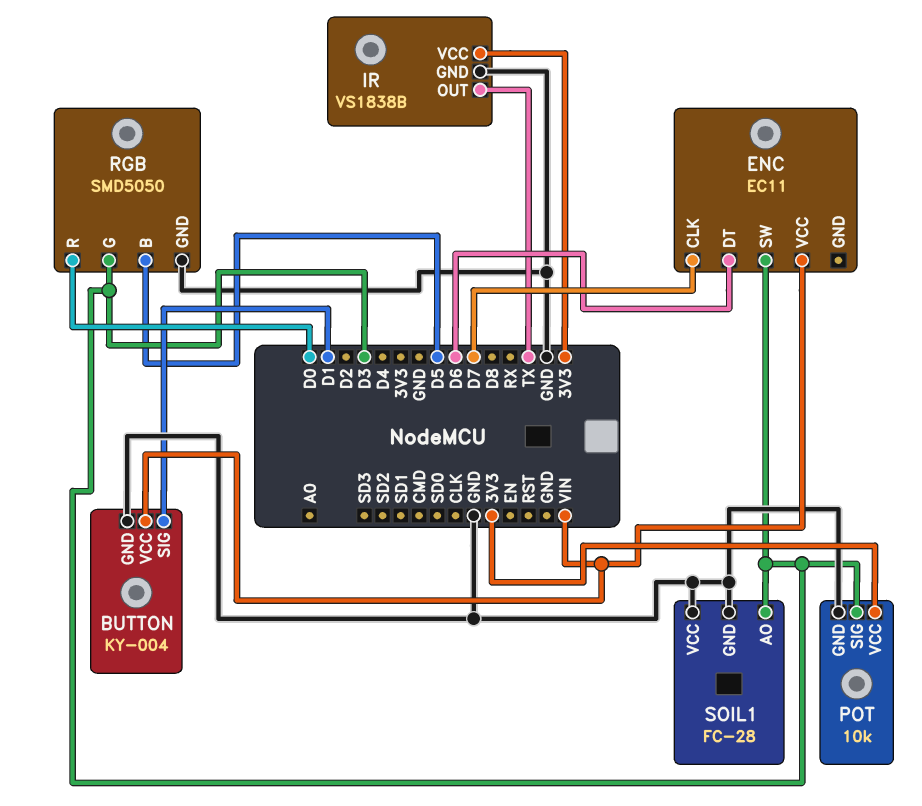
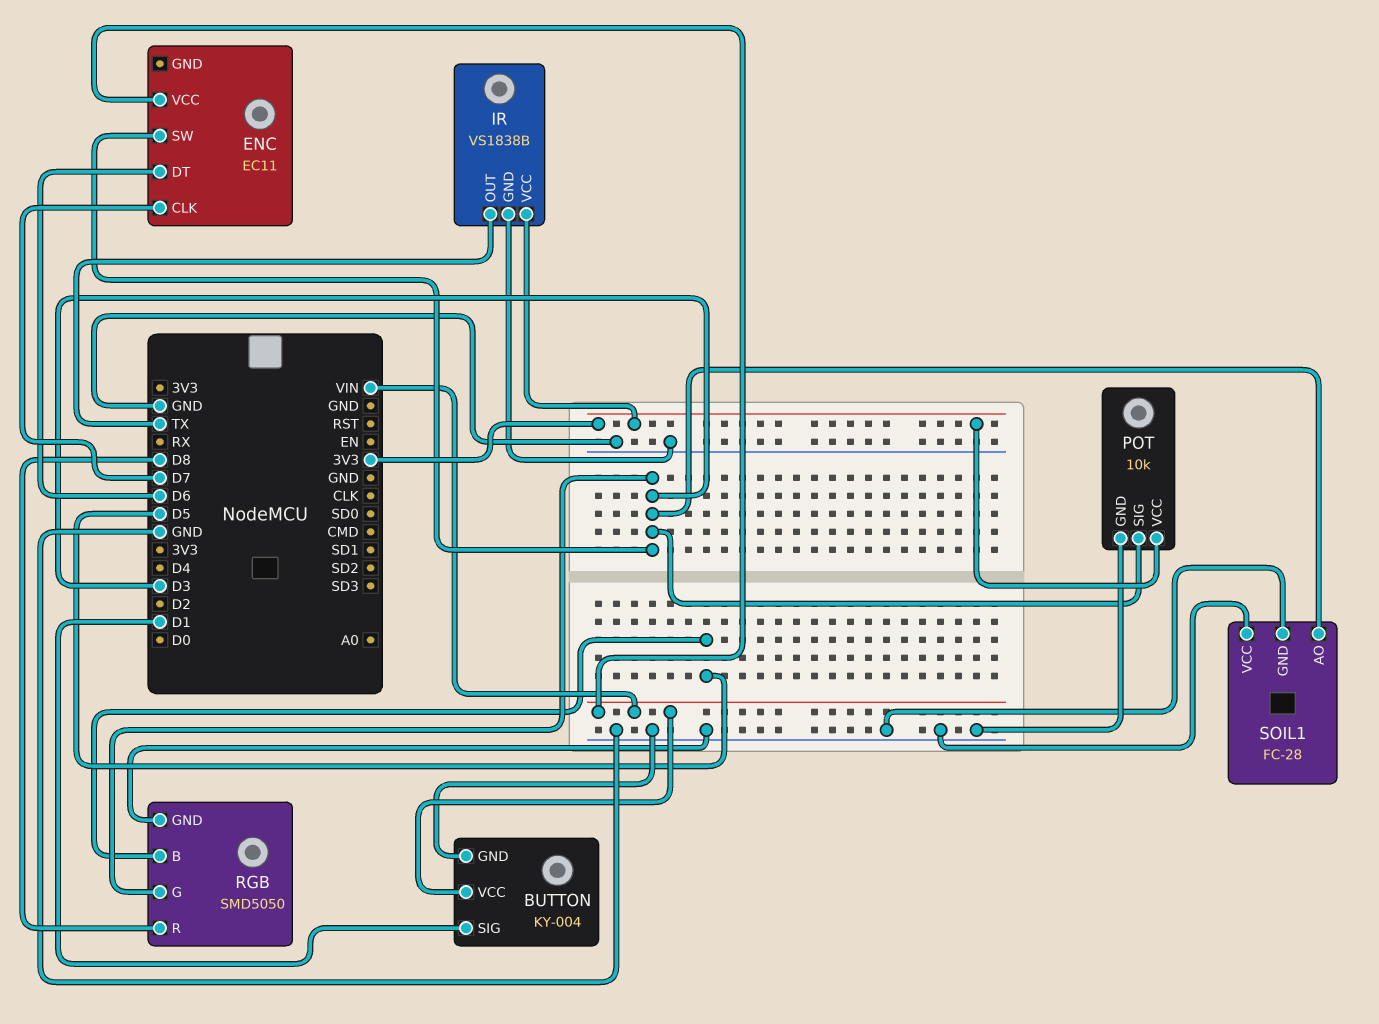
RGB pin R: D0 -> D8

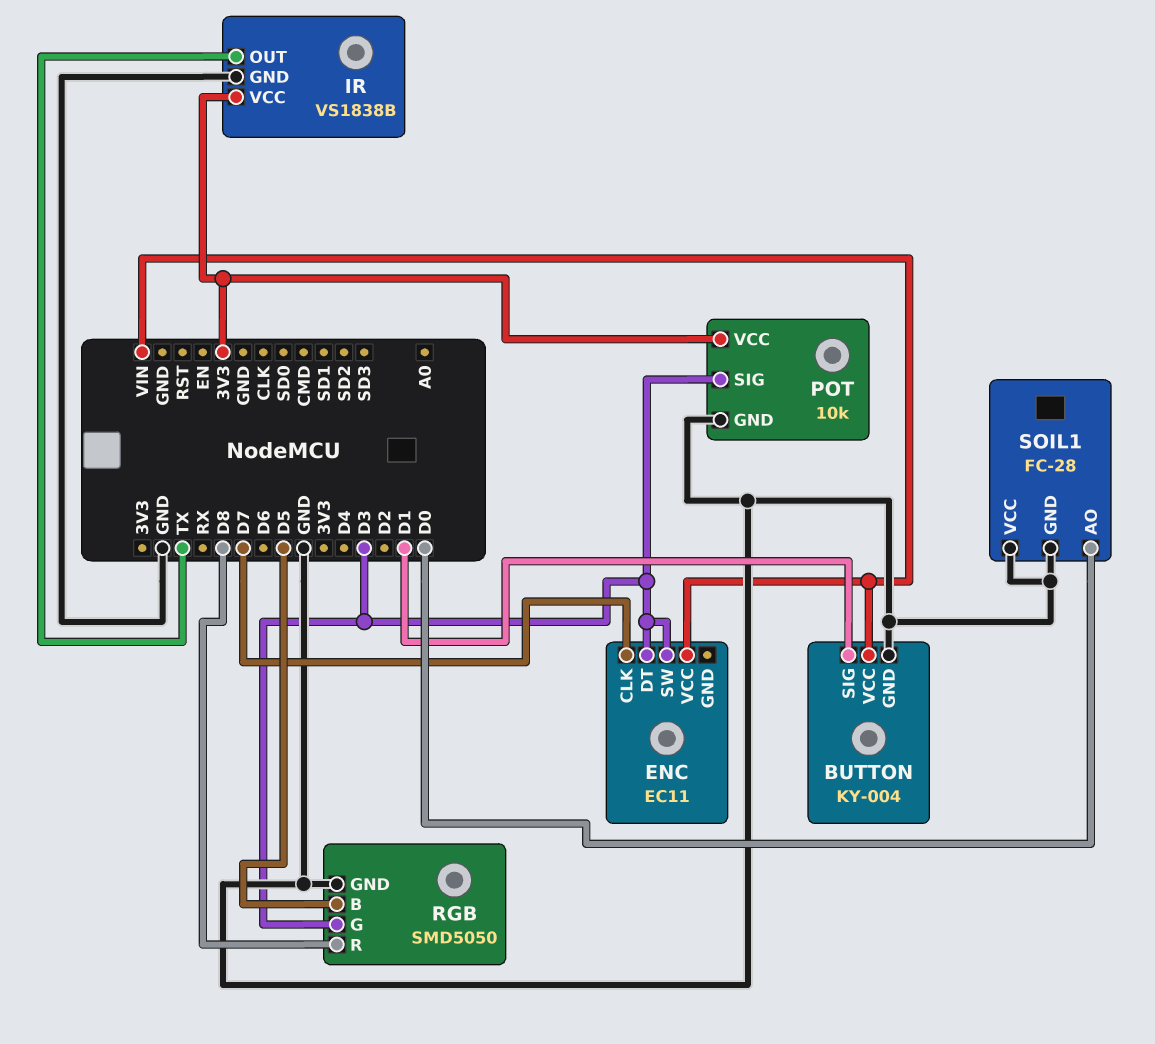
ENC pin DT: D6 -> D3
SOIL1 pin AO: D3 -> D0

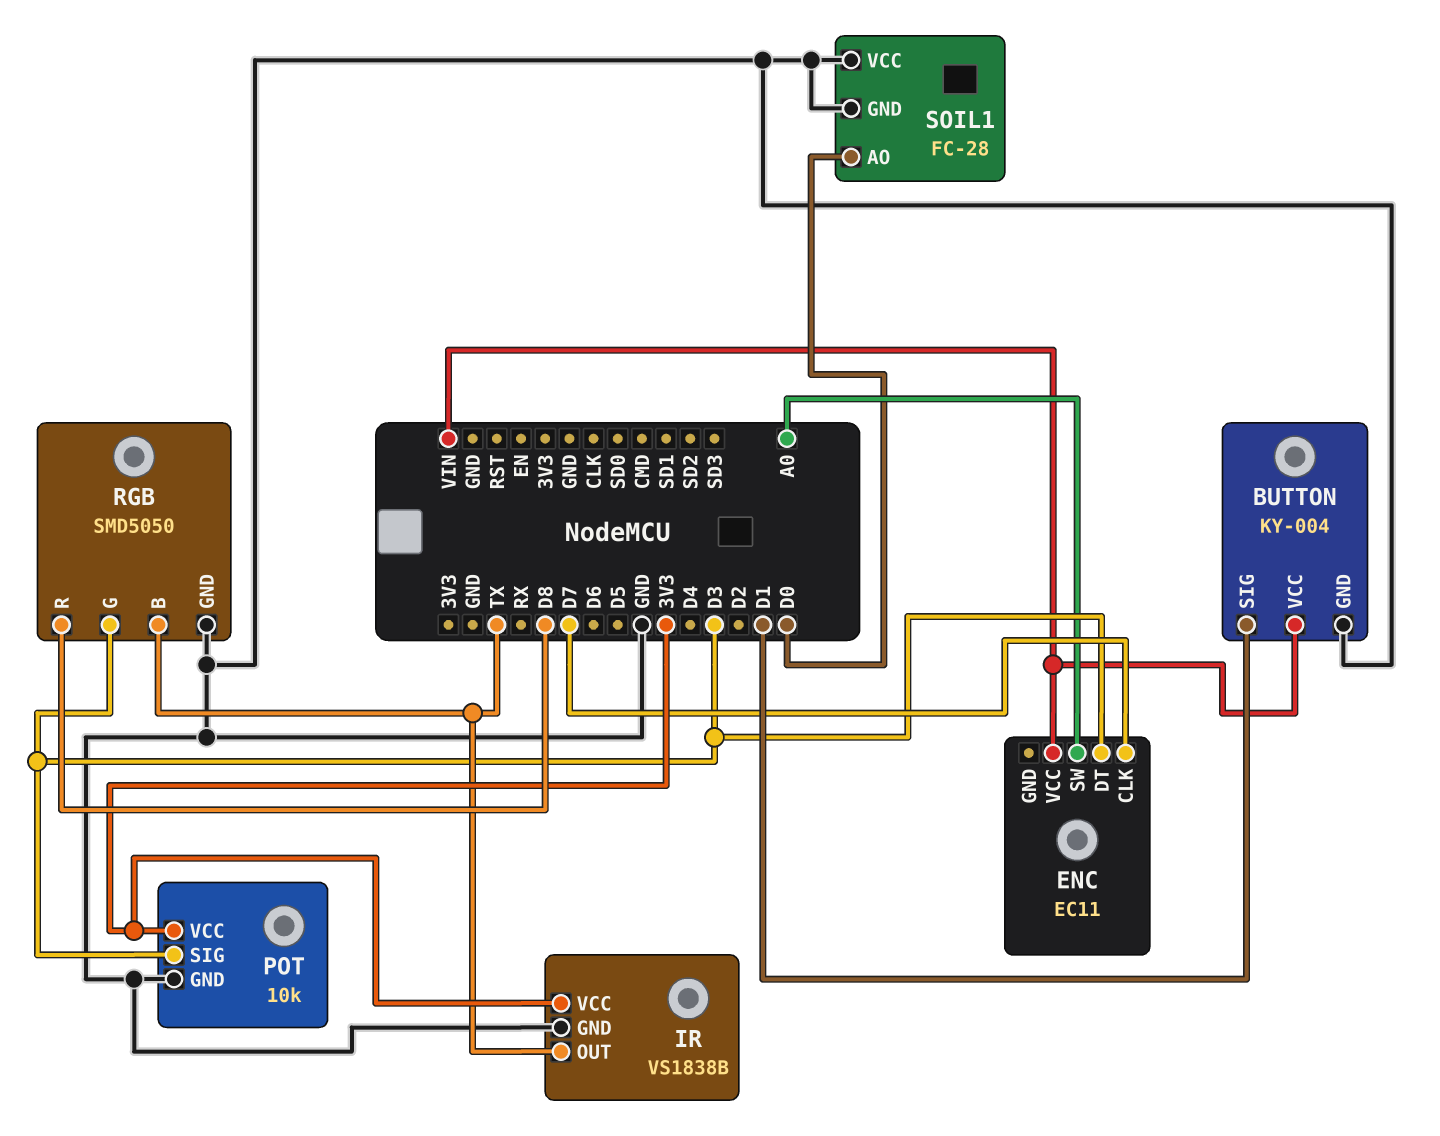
ENC pin SW: D3 -> A0
RGB pin B: D5 -> TX

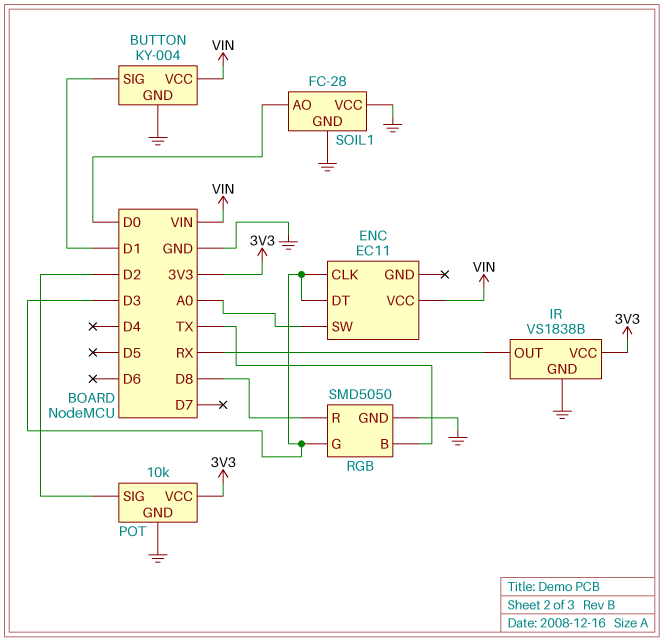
ENC pin CLK: D7 -> D3
IR pin OUT: TX -> RX
POT pin SIG: D3 -> D2

